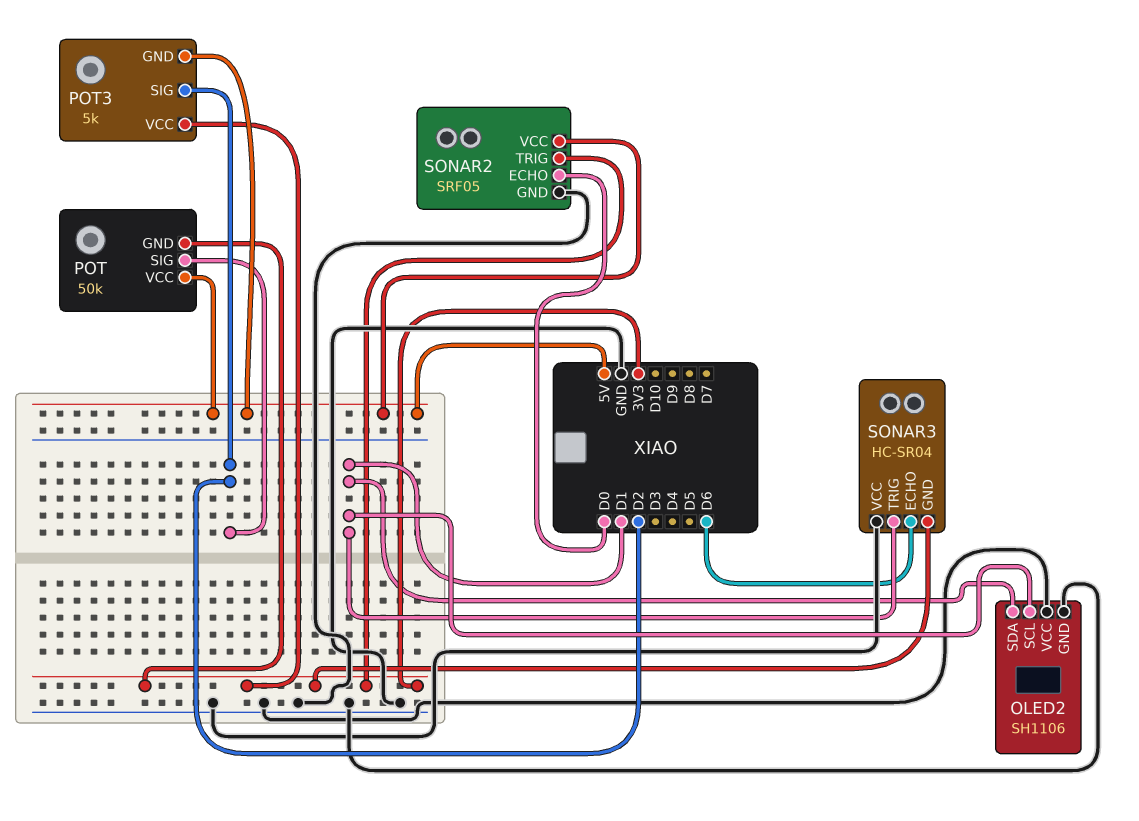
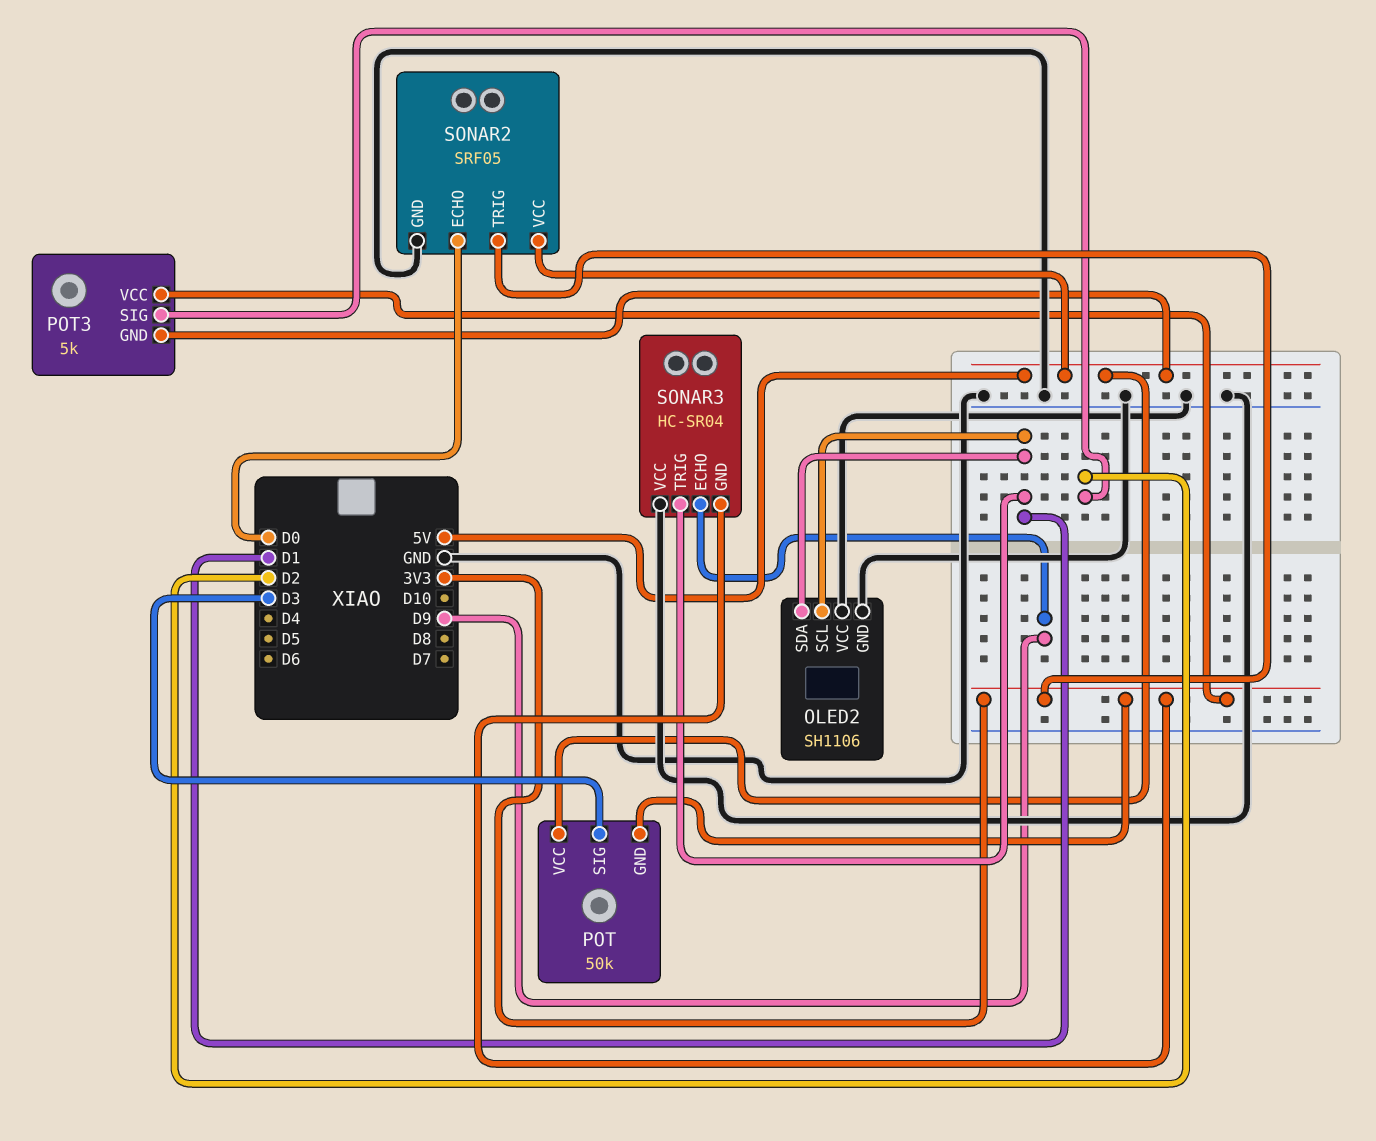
POT pin SIG: D2 -> D3
SONAR3 pin ECHO: D6 -> D9

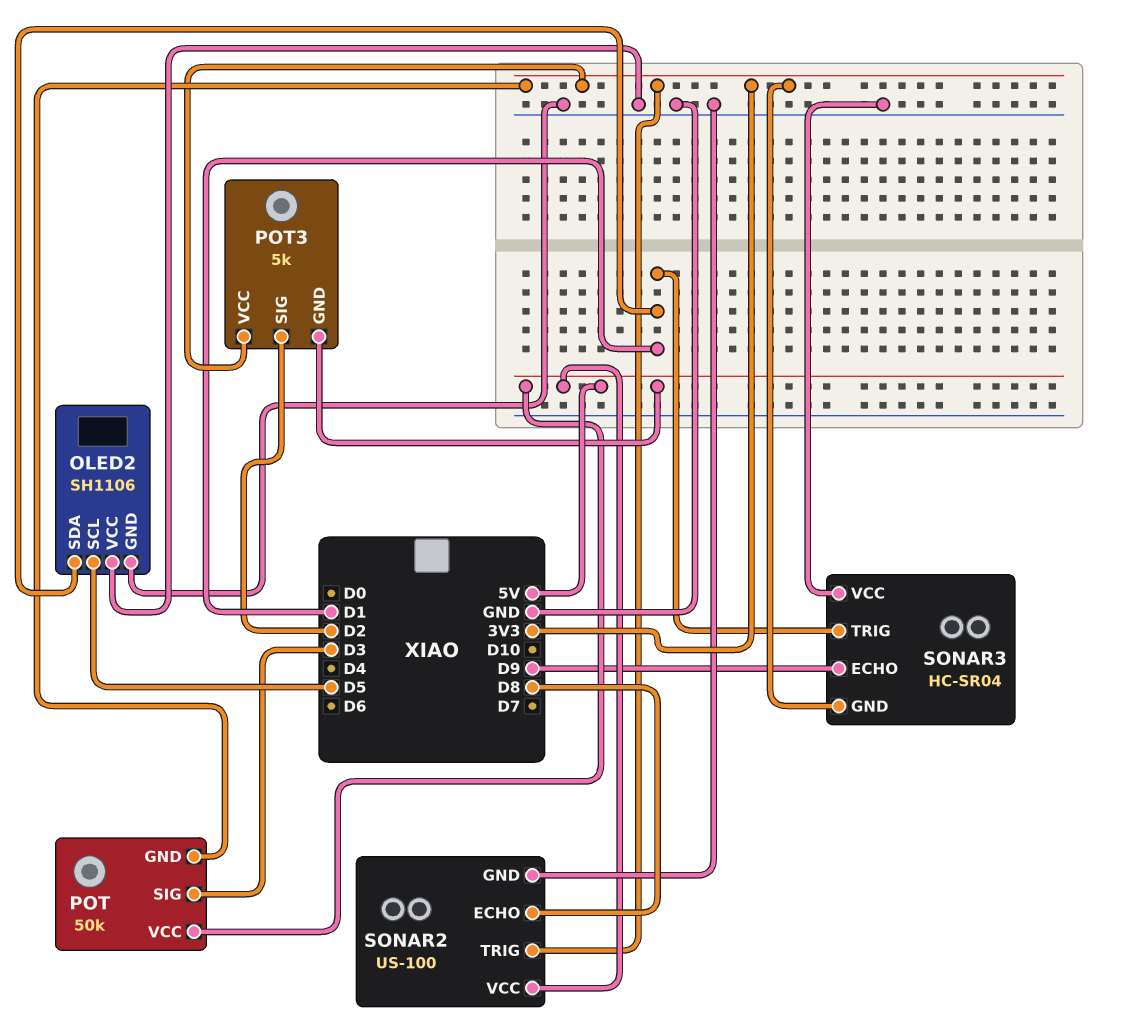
OLED2 pin SCL: D1 -> D5
SONAR2: SRF05 -> US-100
SONAR2 pin ECHO: D0 -> D8

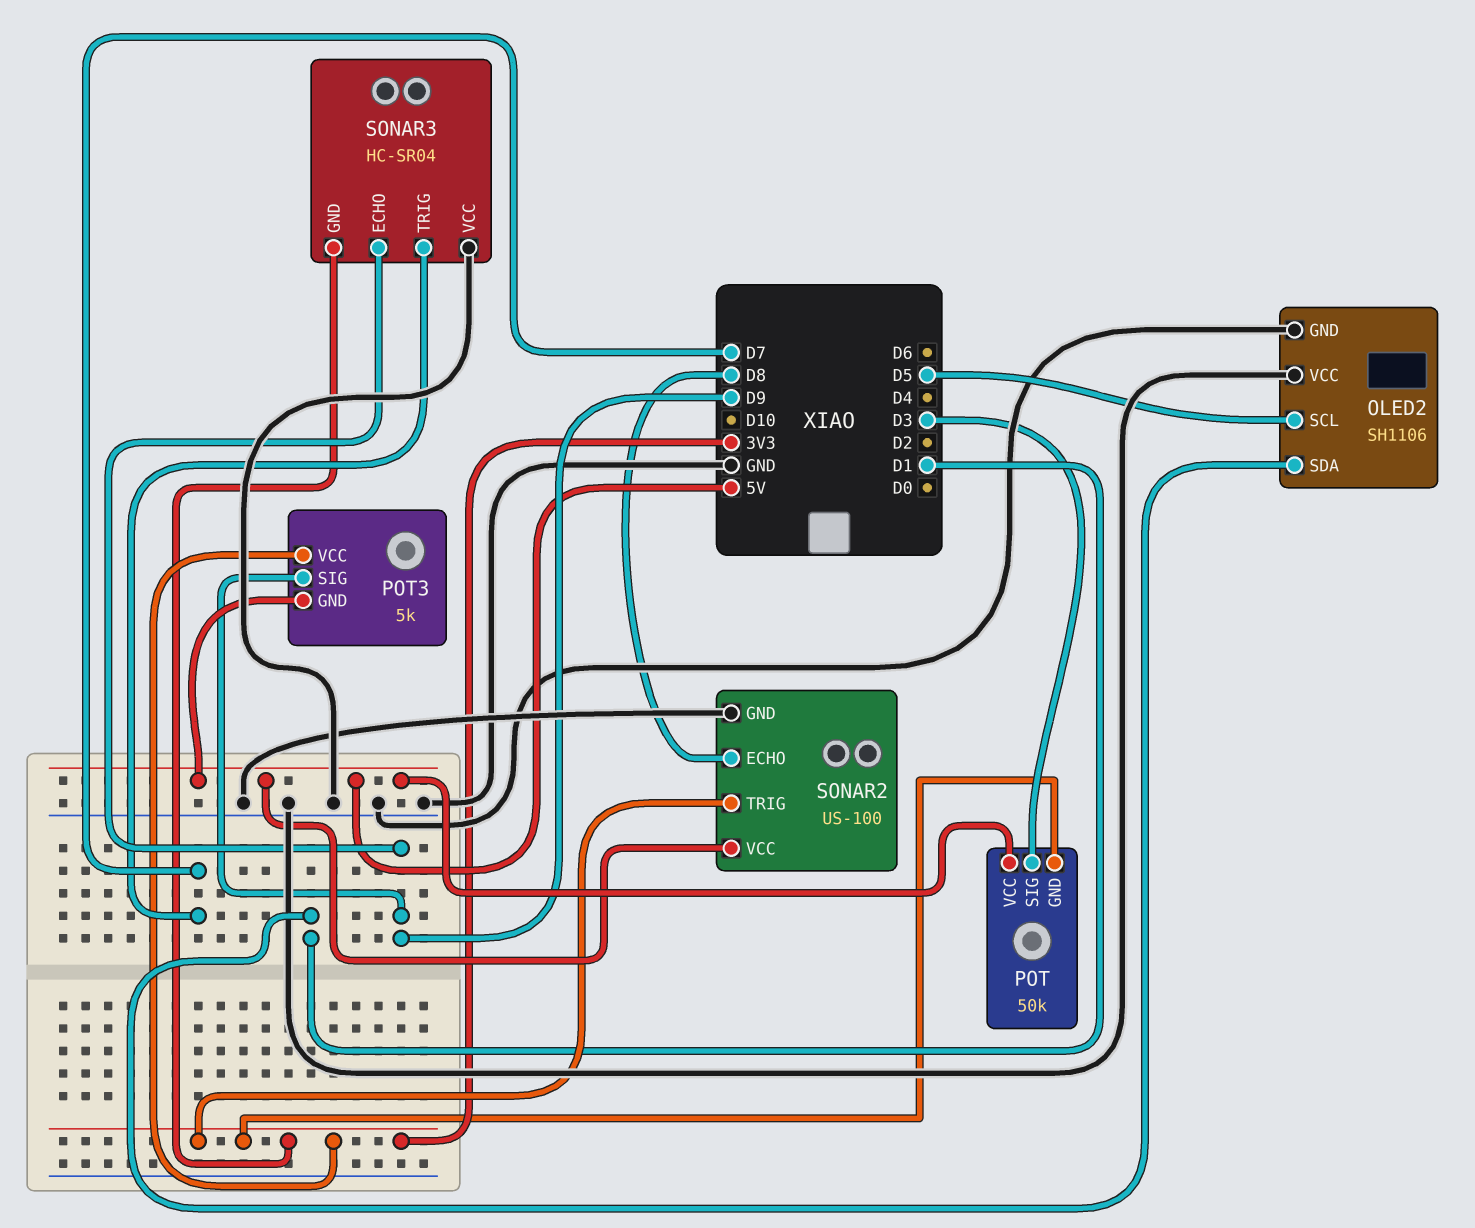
POT3 pin SIG: D2 -> D9
SONAR3 pin TRIG: D1 -> D7

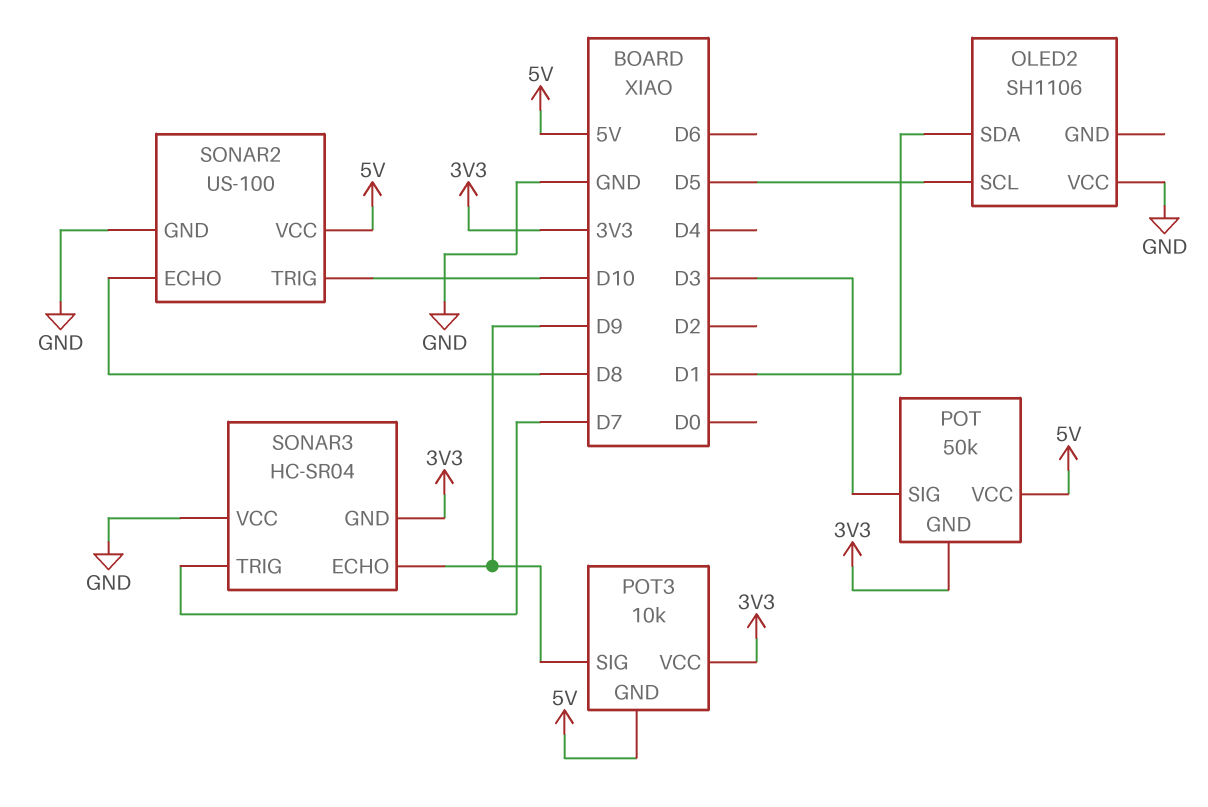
OLED2 pin GND: GND -> none
POT3: 5k -> 10k
SONAR2 pin TRIG: 3V3 -> D10

